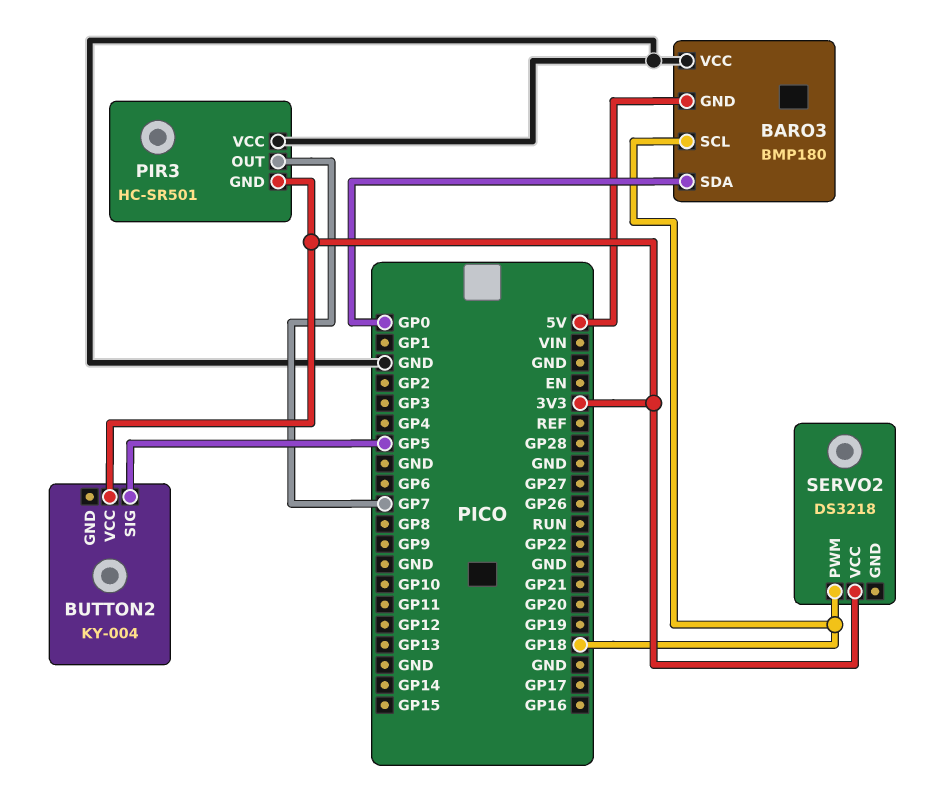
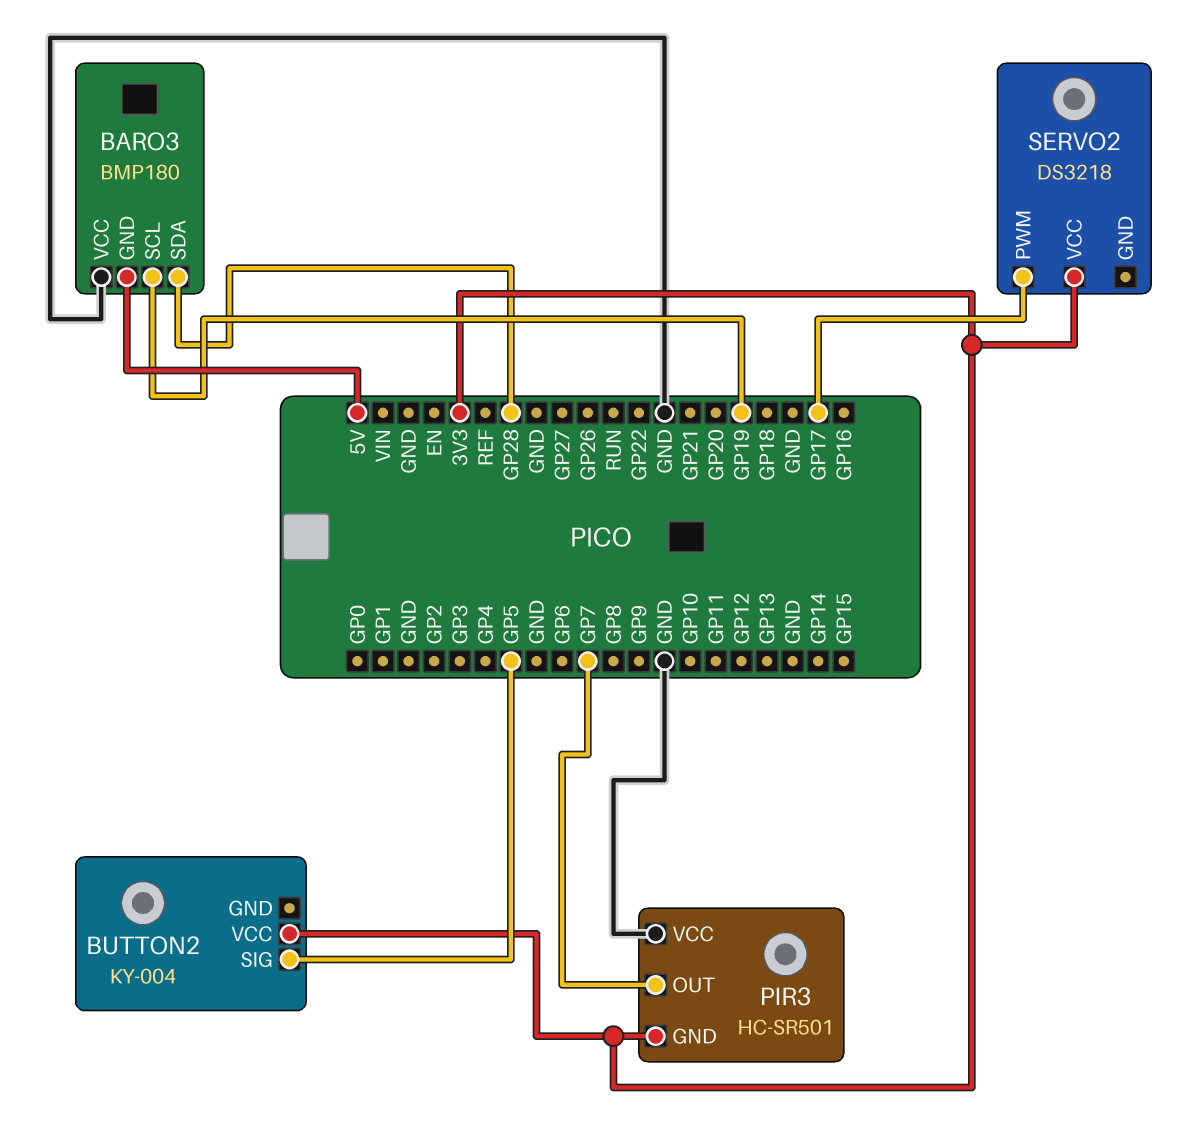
BARO3 pin SCL: GP18 -> GP19
BARO3 pin SDA: GP0 -> GP28
SERVO2 pin PWM: GP18 -> GP17

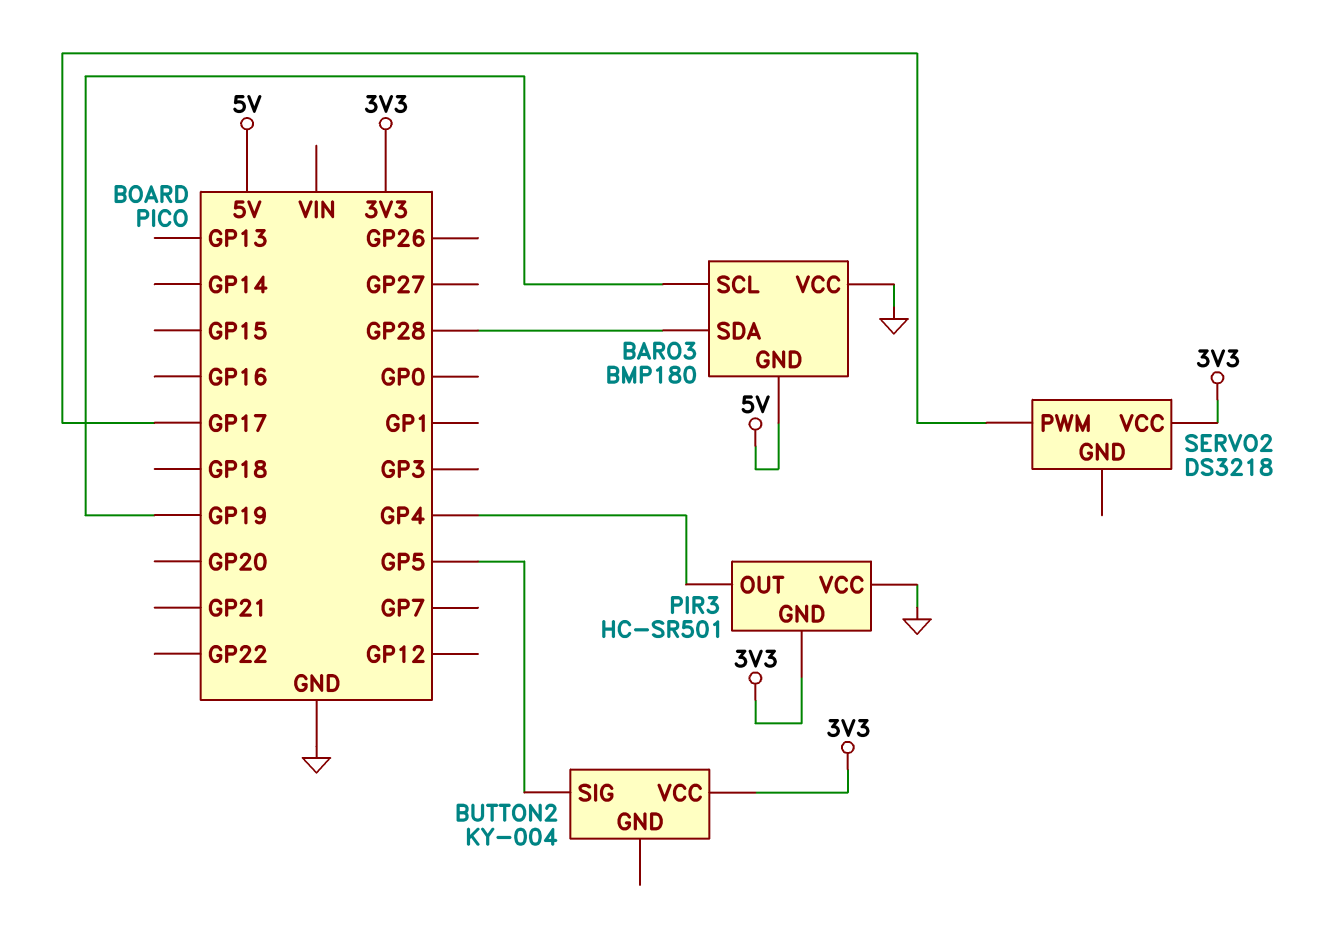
PIR3 pin OUT: GP7 -> GP4

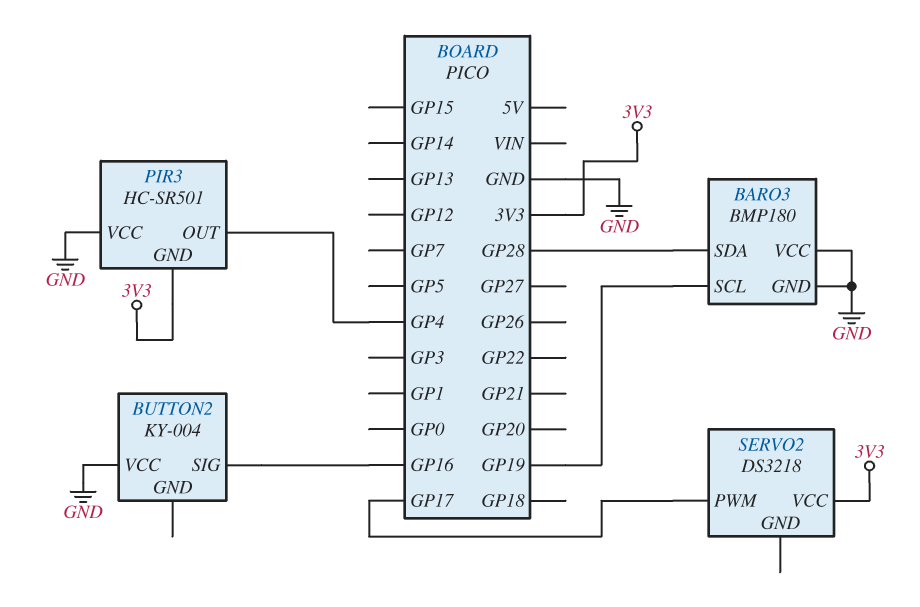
BARO3 pin GND: 5V -> GND
BUTTON2 pin SIG: GP5 -> GP16
BUTTON2 pin VCC: 3V3 -> GND

